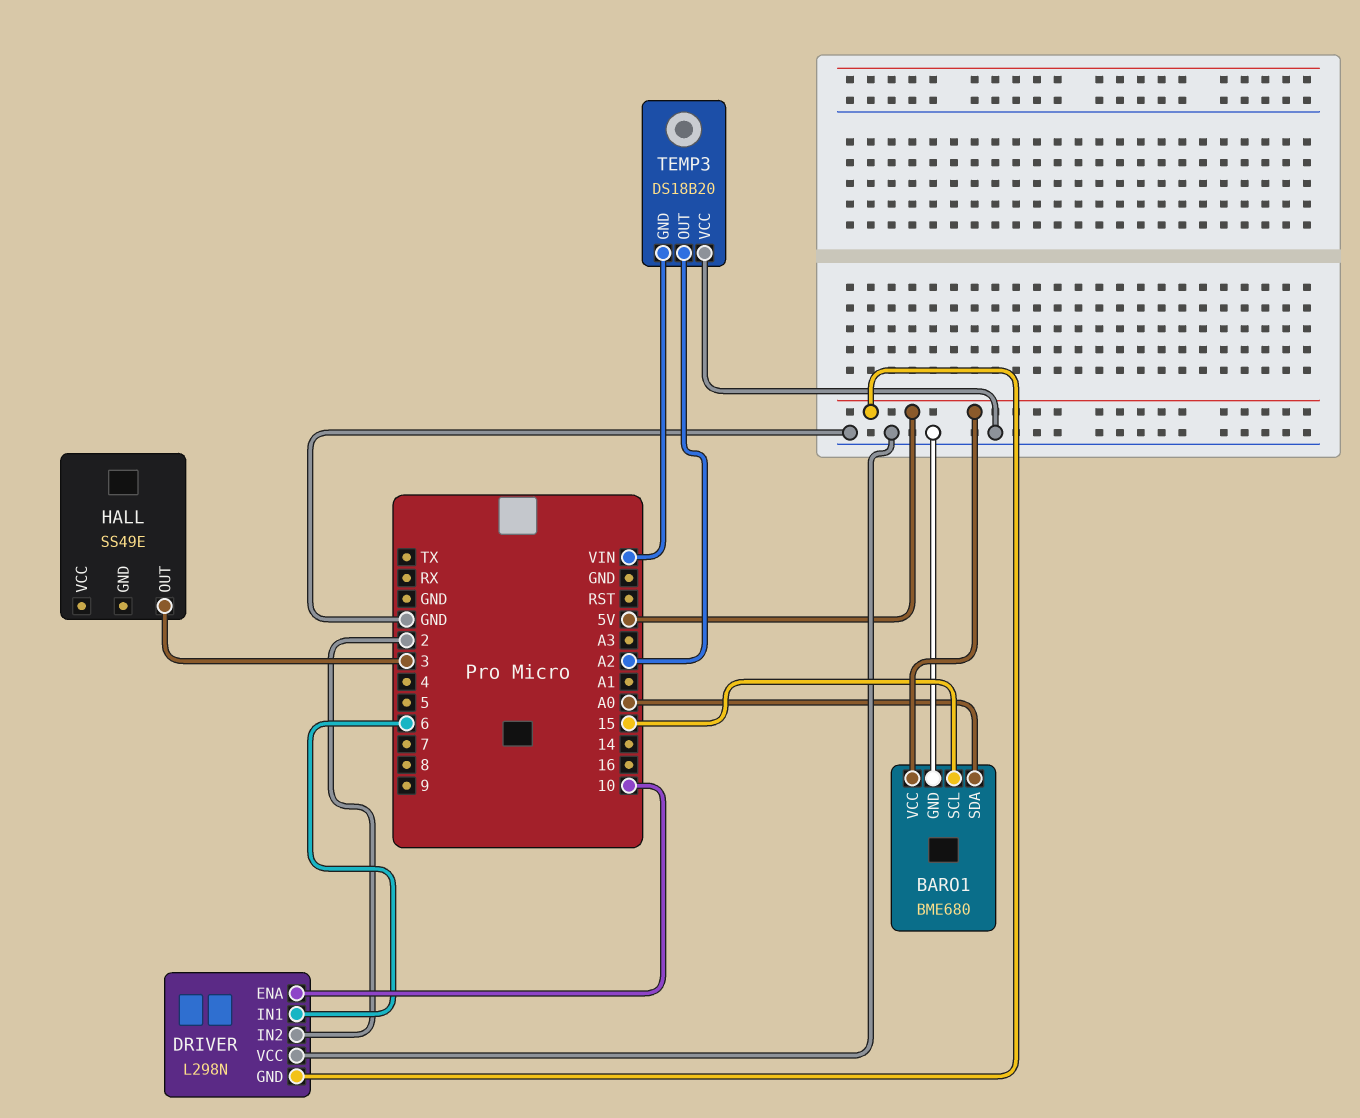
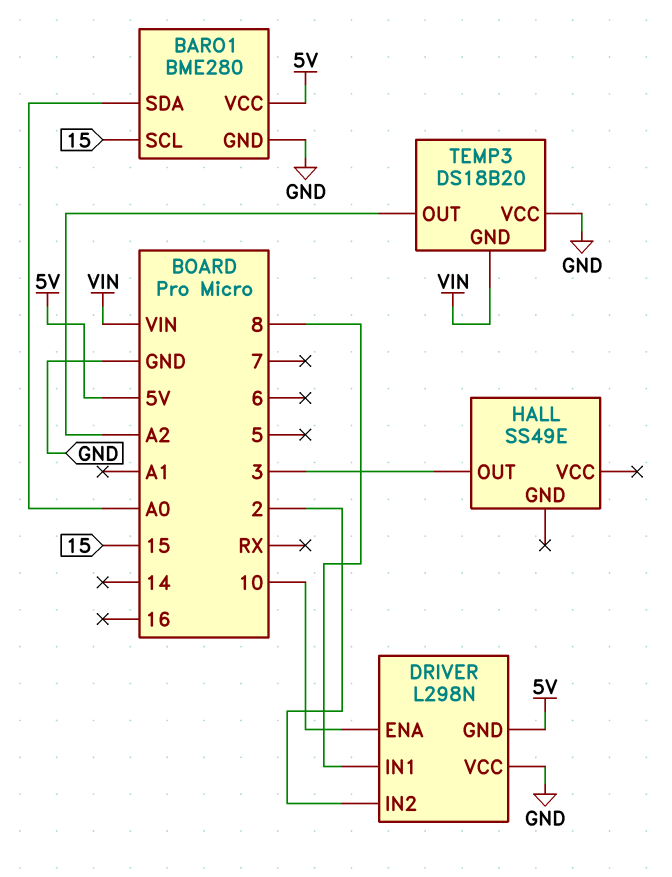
BARO1: BME680 -> BME280
DRIVER pin IN1: 6 -> 8

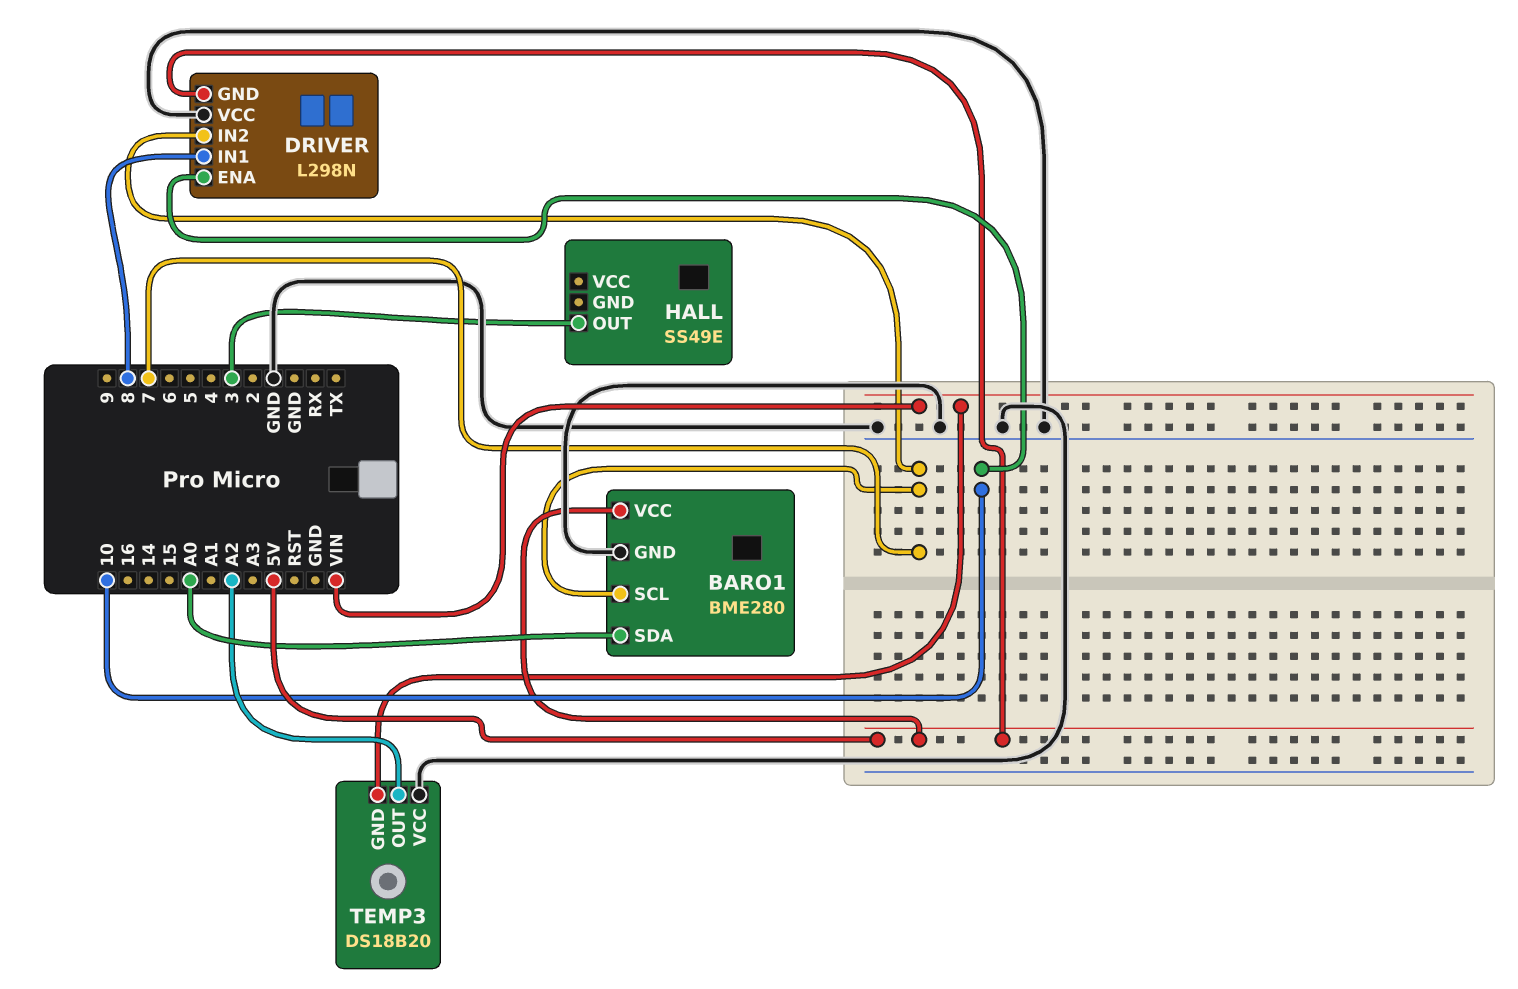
BARO1 pin SCL: 15 -> 7
DRIVER pin IN2: 2 -> 7

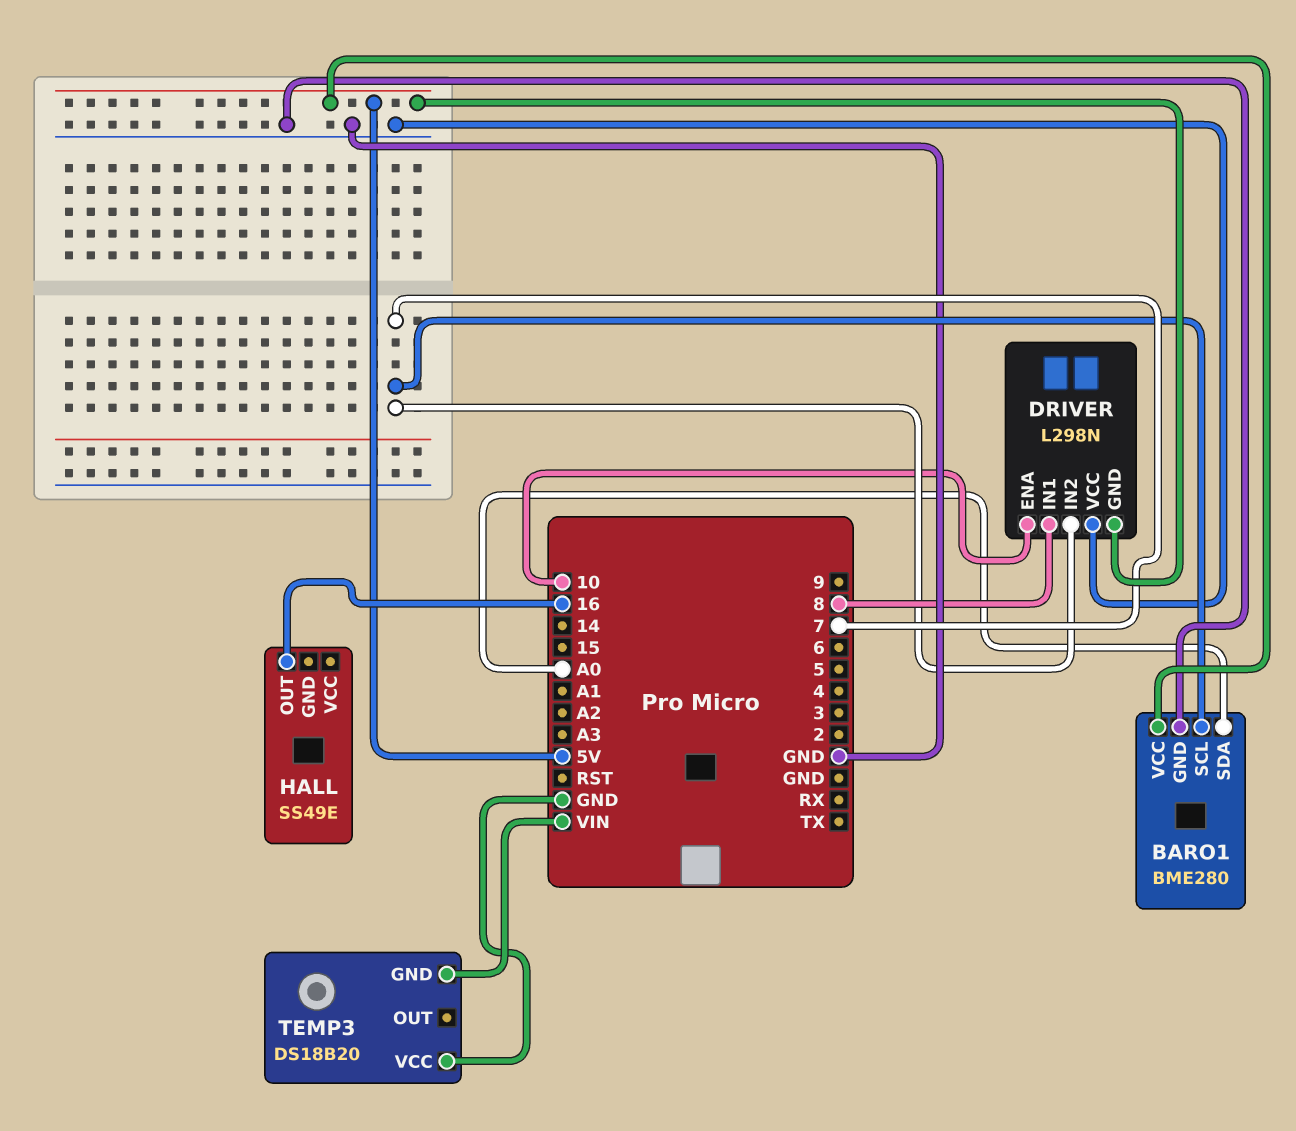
HALL pin OUT: 3 -> 16
TEMP3 pin OUT: A2 -> none

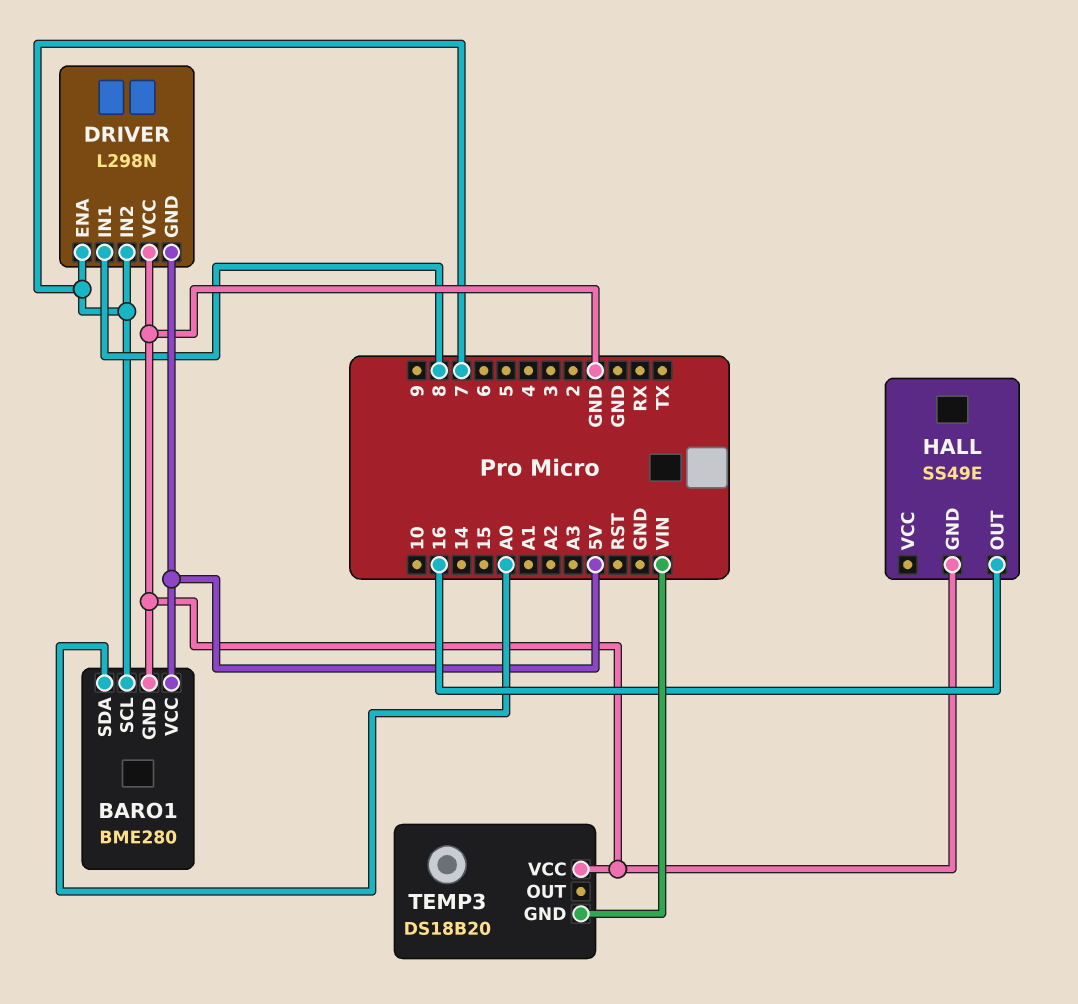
DRIVER pin ENA: 10 -> 7
HALL pin GND: none -> GND

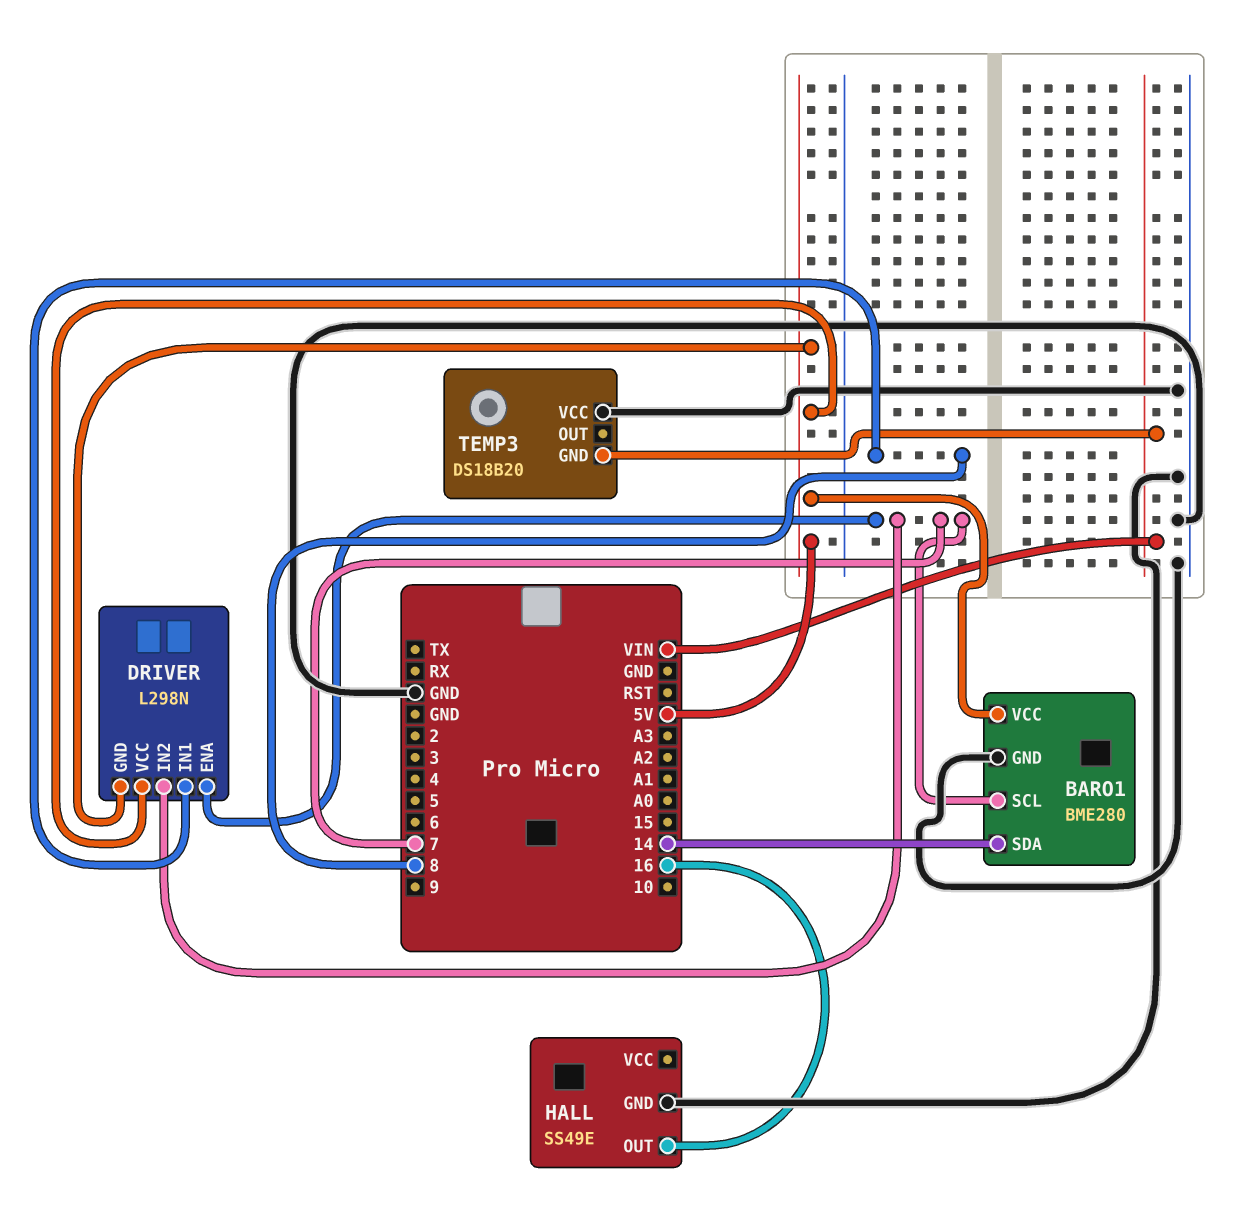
BARO1 pin SDA: A0 -> 14
DRIVER pin VCC: GND -> 5V

